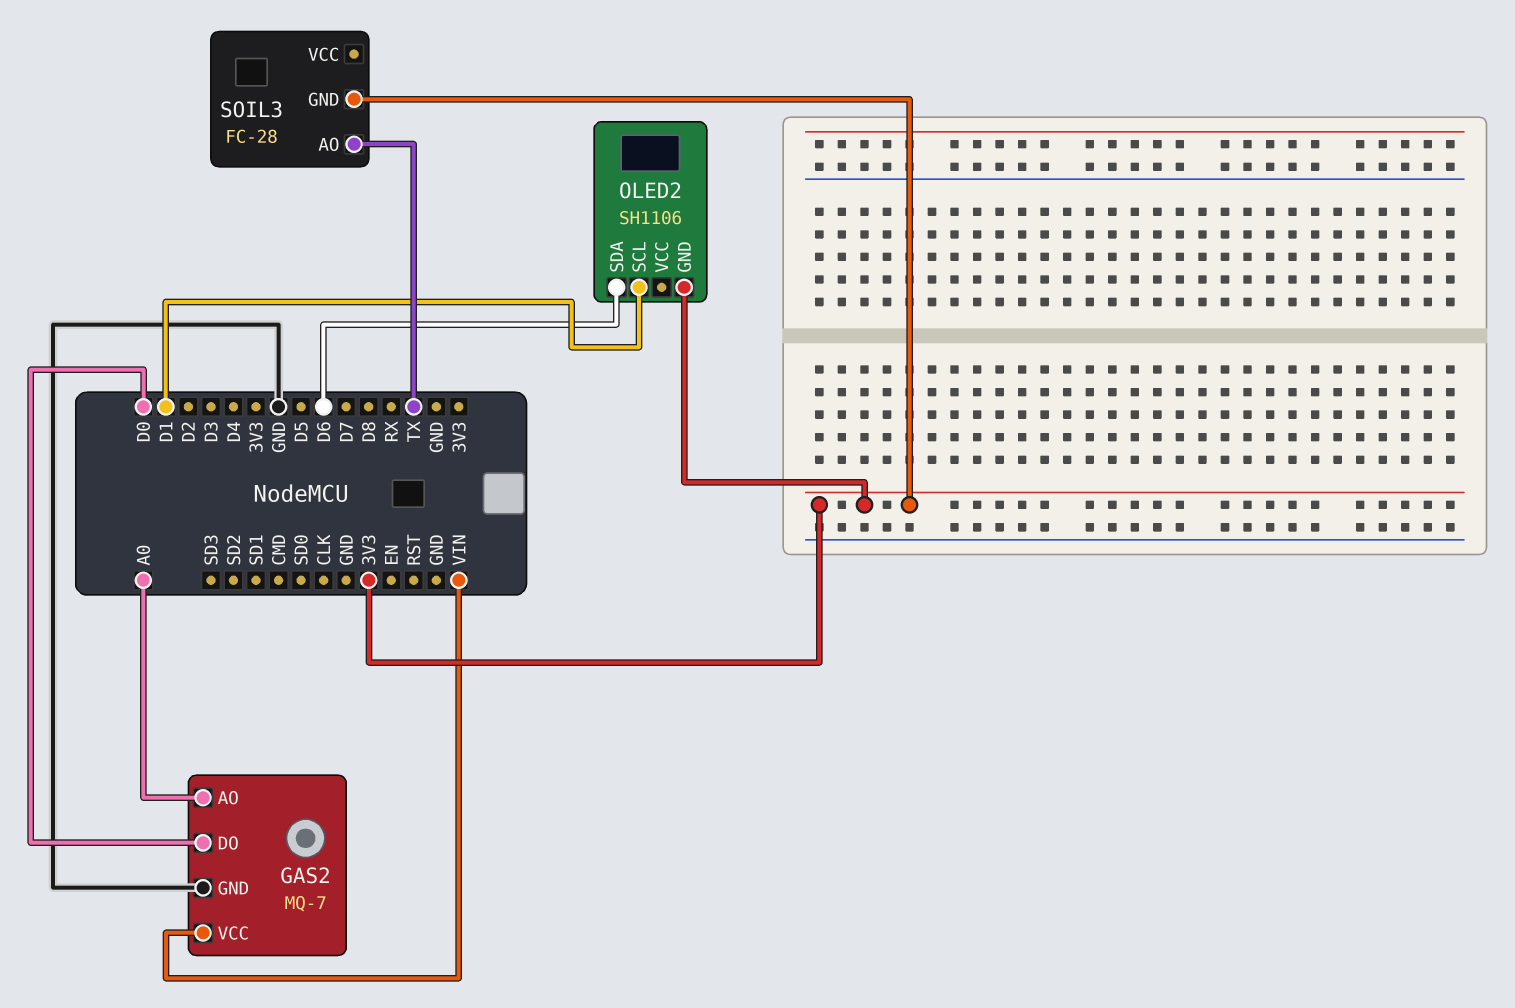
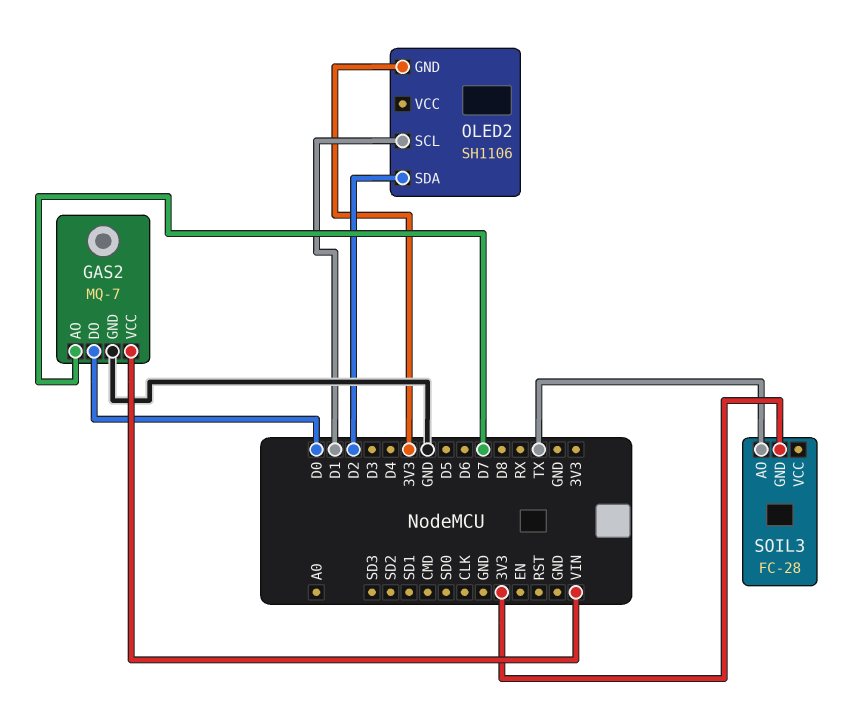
GAS2 pin AO: A0 -> D7
OLED2 pin SDA: D6 -> D2

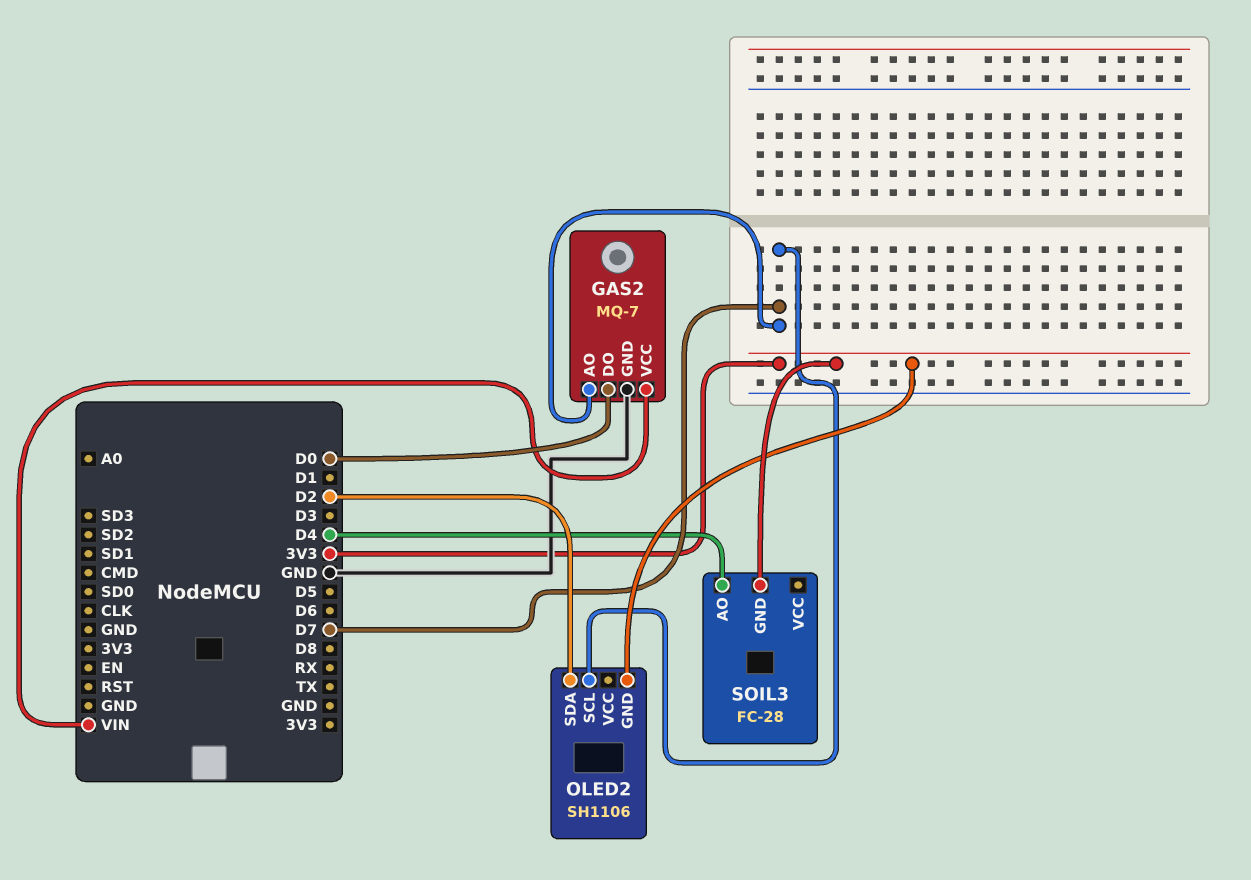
OLED2 pin SCL: D1 -> D7
SOIL3 pin AO: TX -> D4

